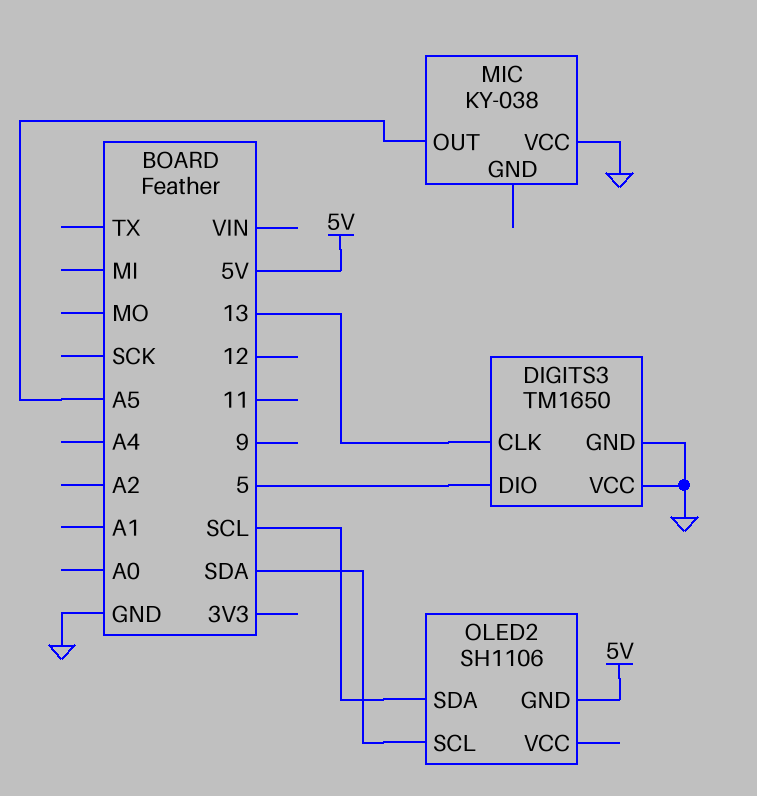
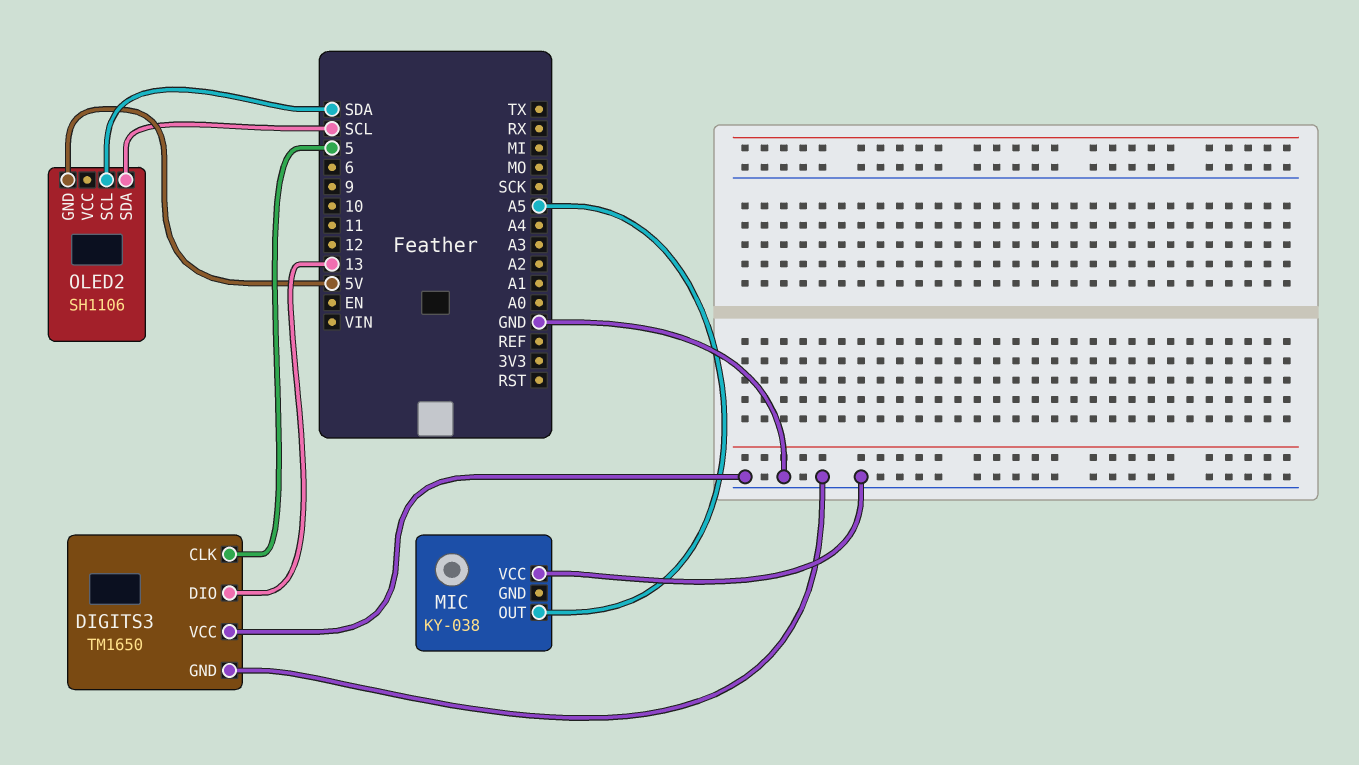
DIGITS3 pin CLK: 13 -> 5
DIGITS3 pin DIO: 5 -> 13

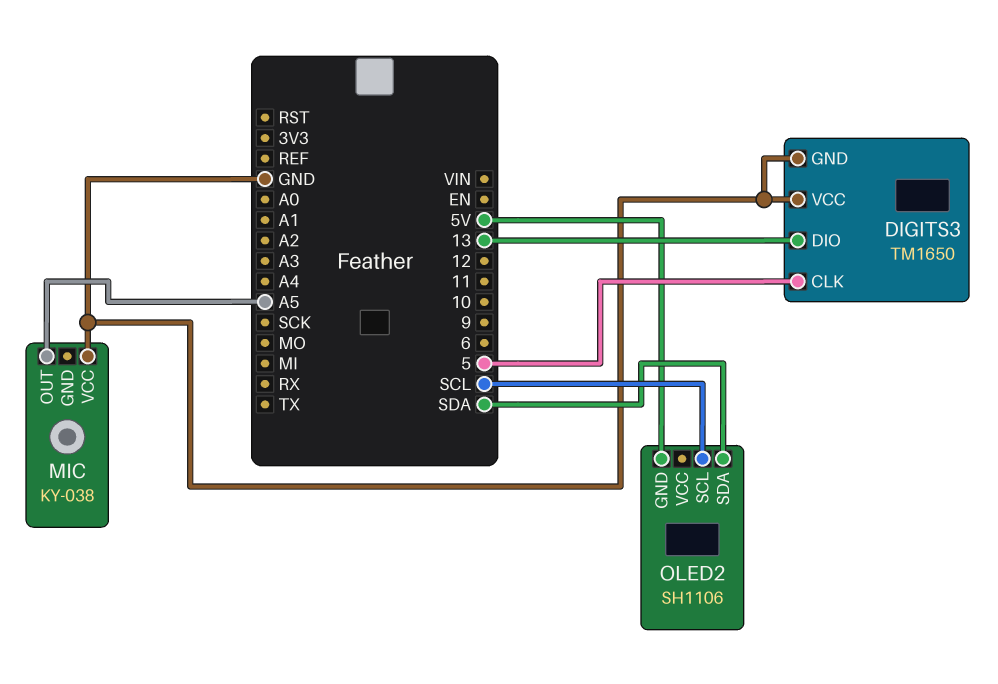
OLED2 pin SCL: SDA -> SCL
OLED2 pin SDA: SCL -> SDA

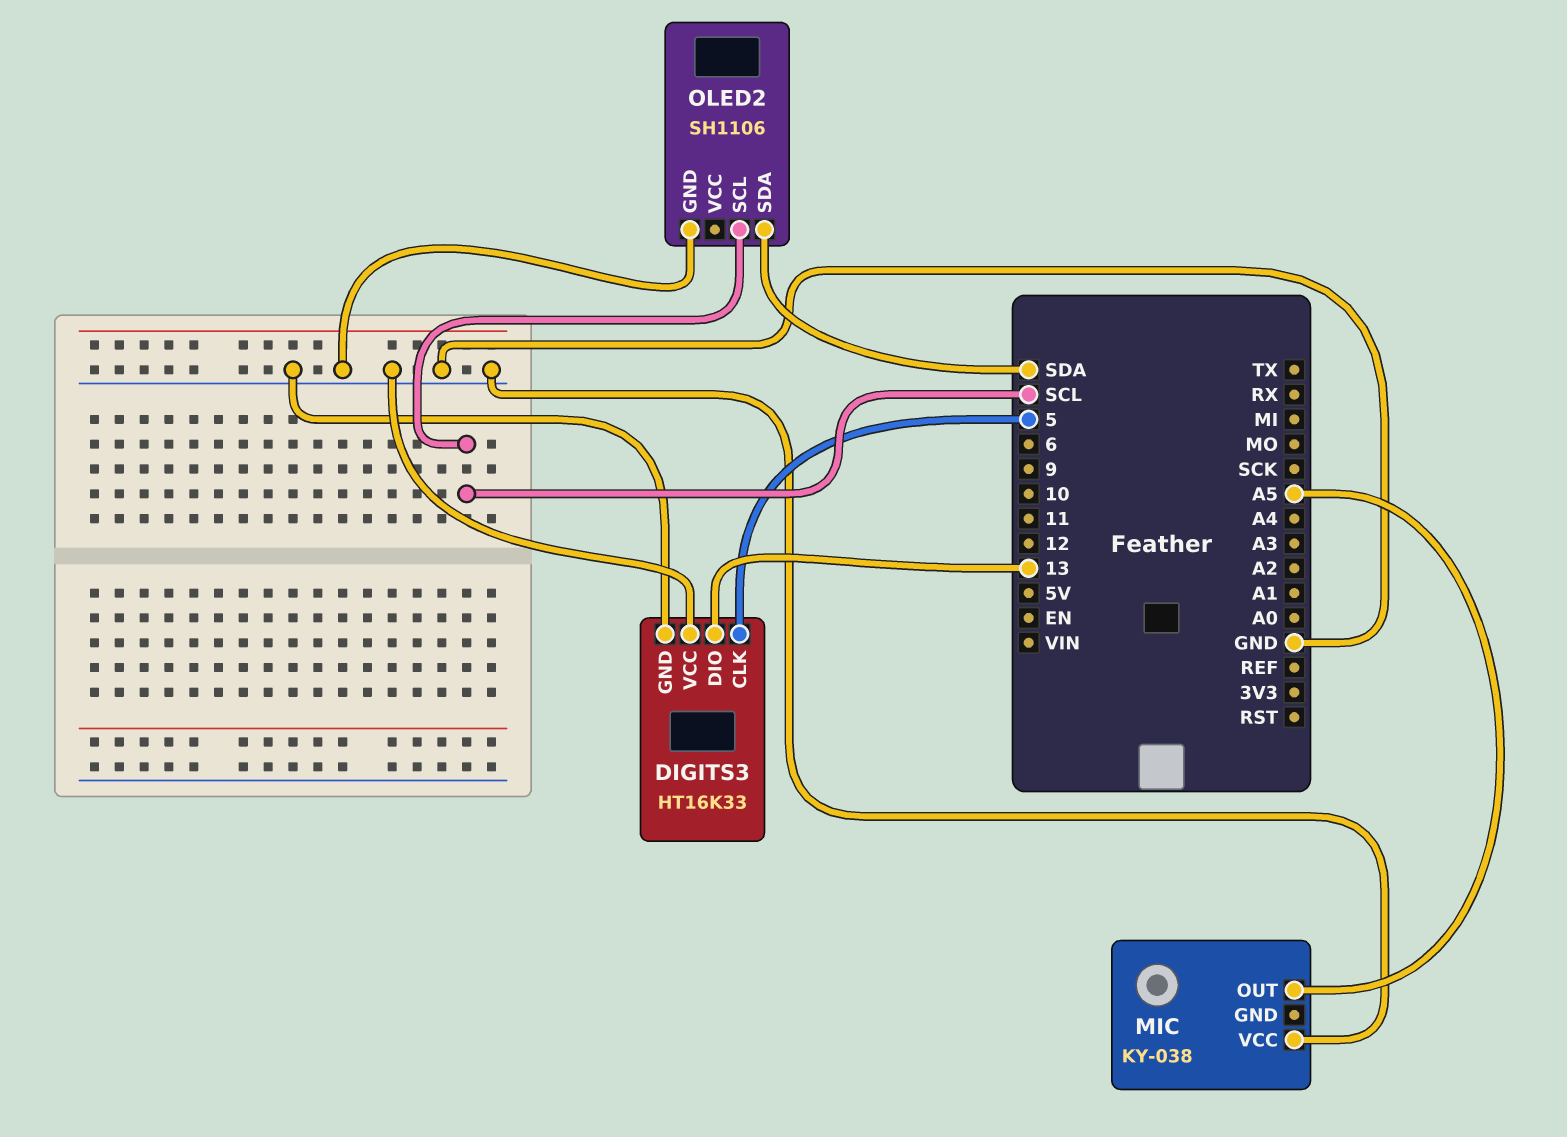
DIGITS3: TM1650 -> HT16K33
OLED2 pin GND: 5V -> GND

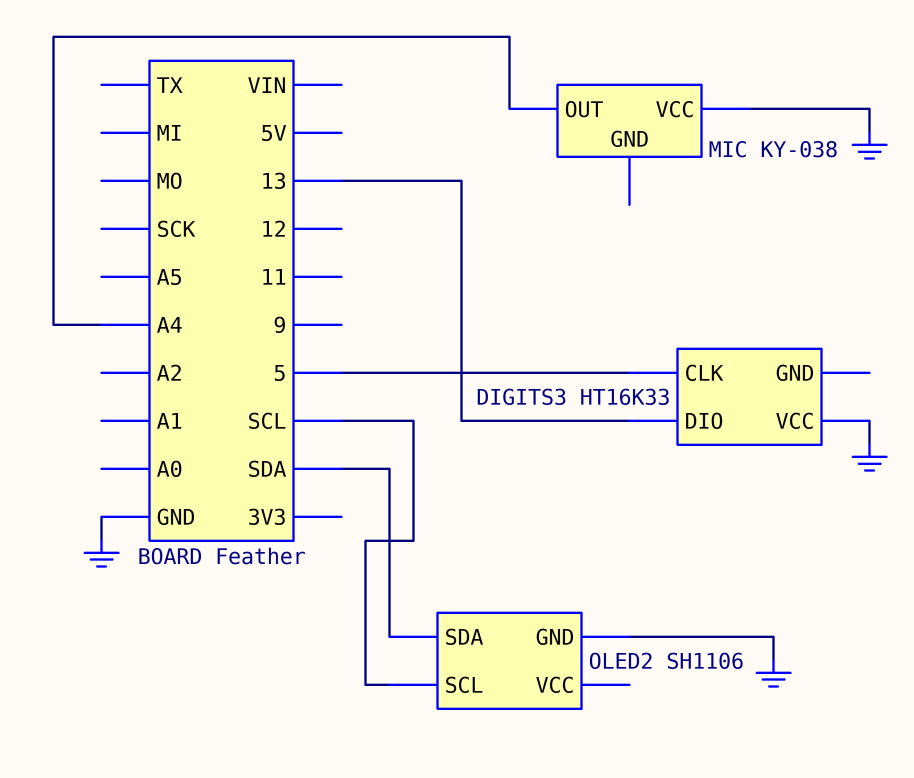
DIGITS3 pin GND: GND -> none
MIC pin OUT: A5 -> A4

